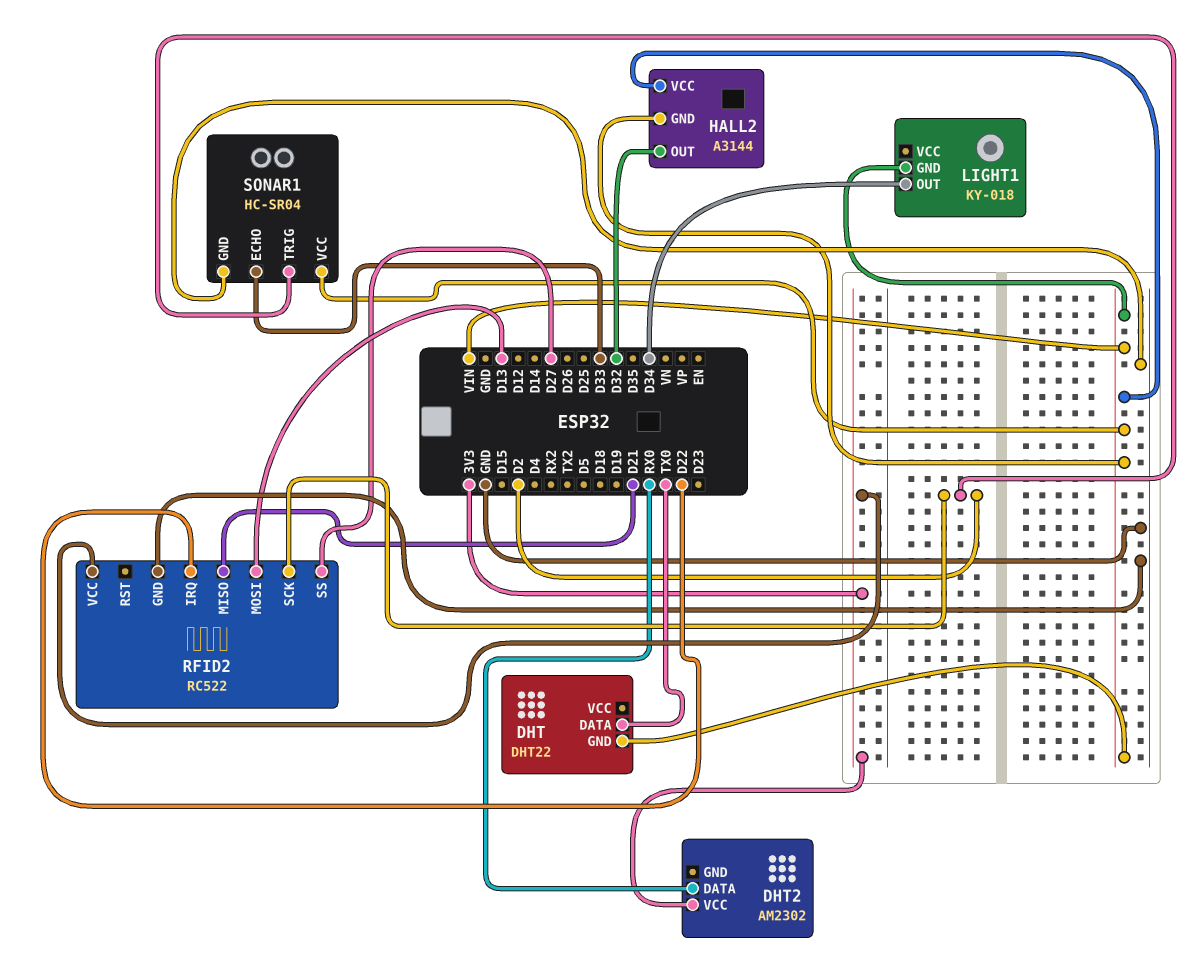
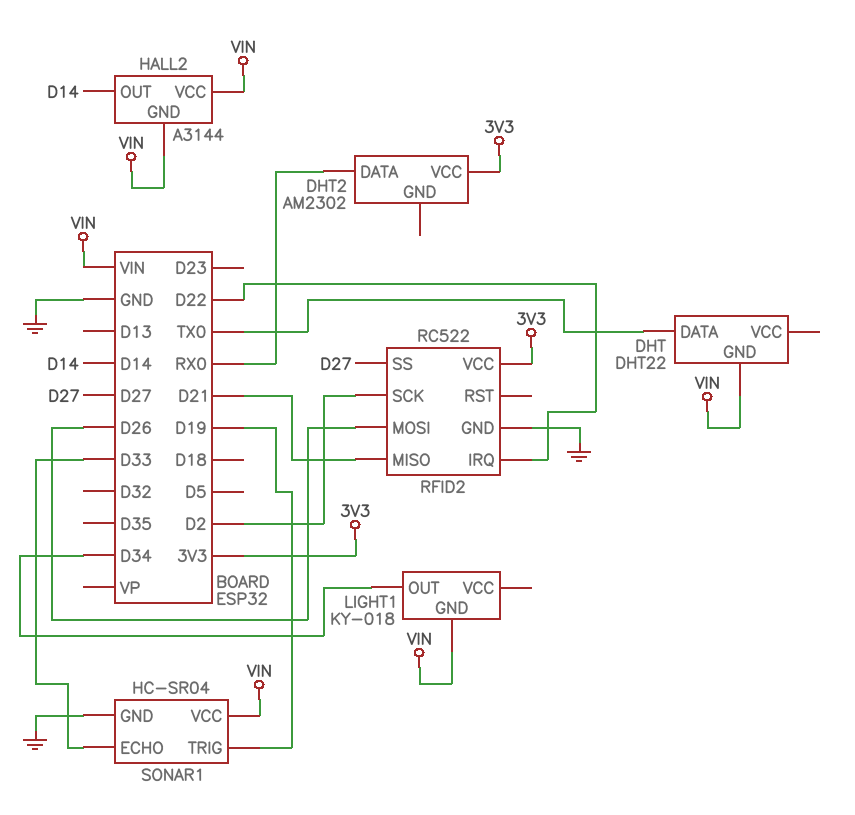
HALL2 pin OUT: D32 -> D14
RFID2 pin MOSI: D13 -> D26
SONAR1 pin TRIG: D2 -> D19

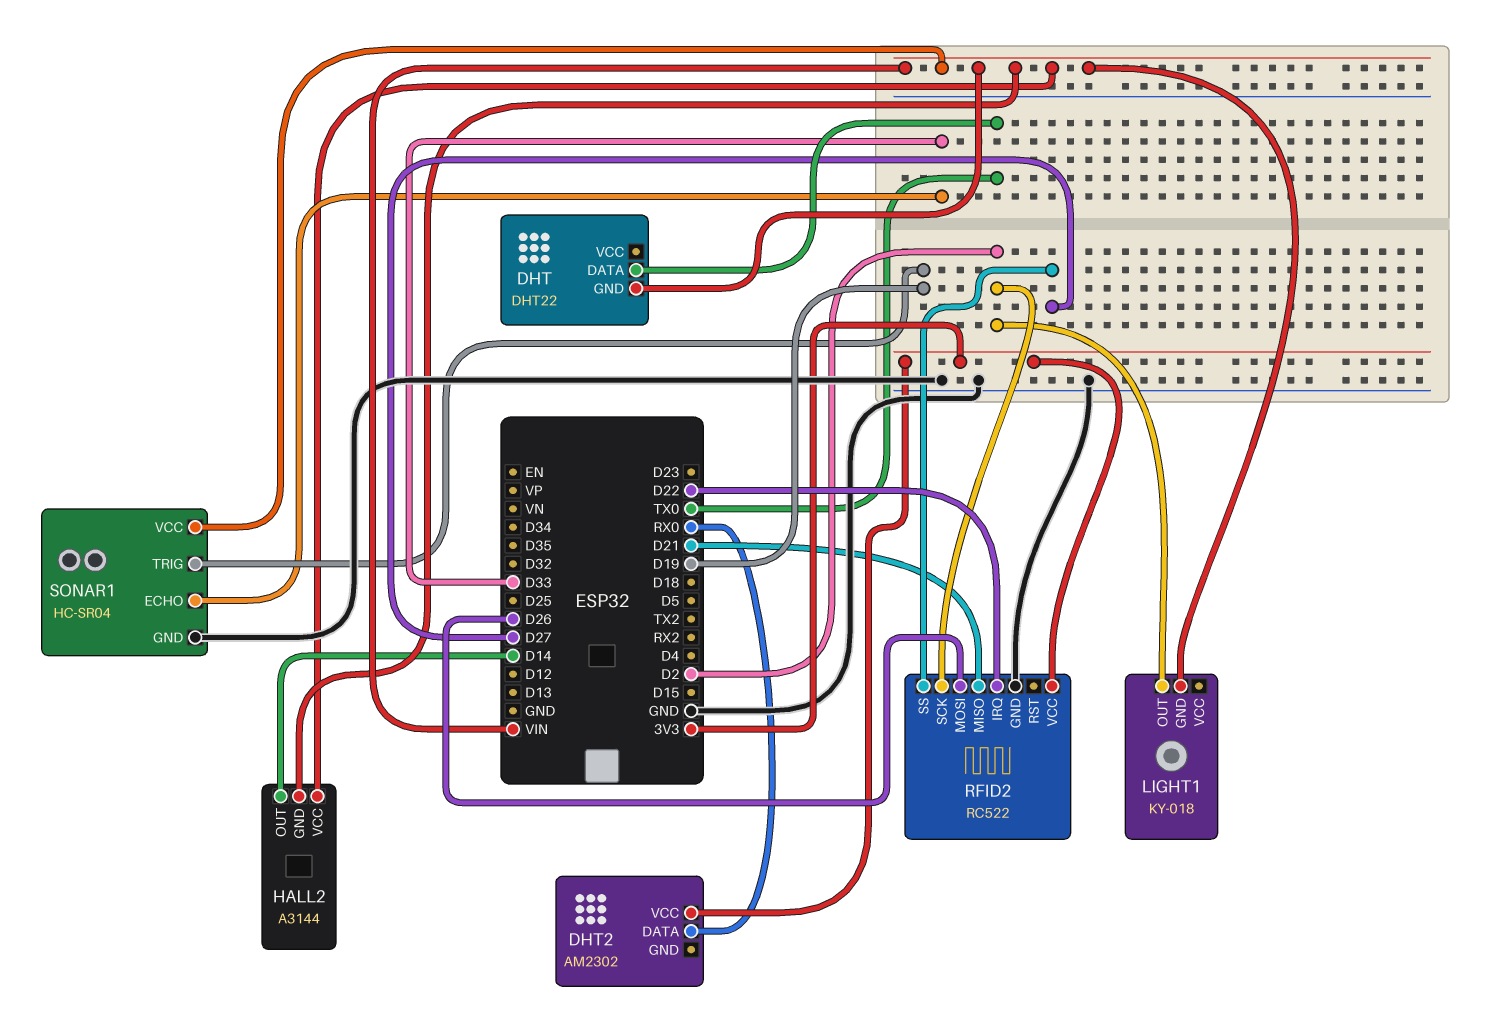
LIGHT1 pin OUT: D34 -> D2

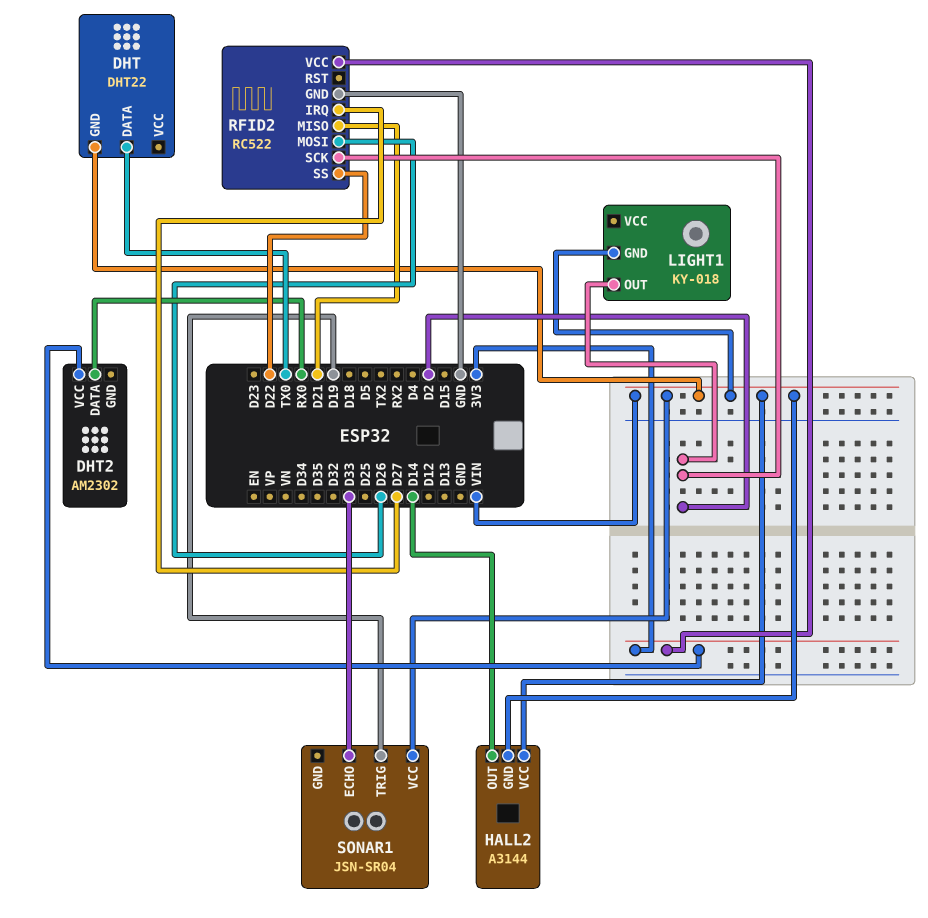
RFID2 pin IRQ: D22 -> D27
RFID2 pin SS: D27 -> D22
SONAR1: HC-SR04 -> JSN-SR04
SONAR1 pin GND: GND -> none

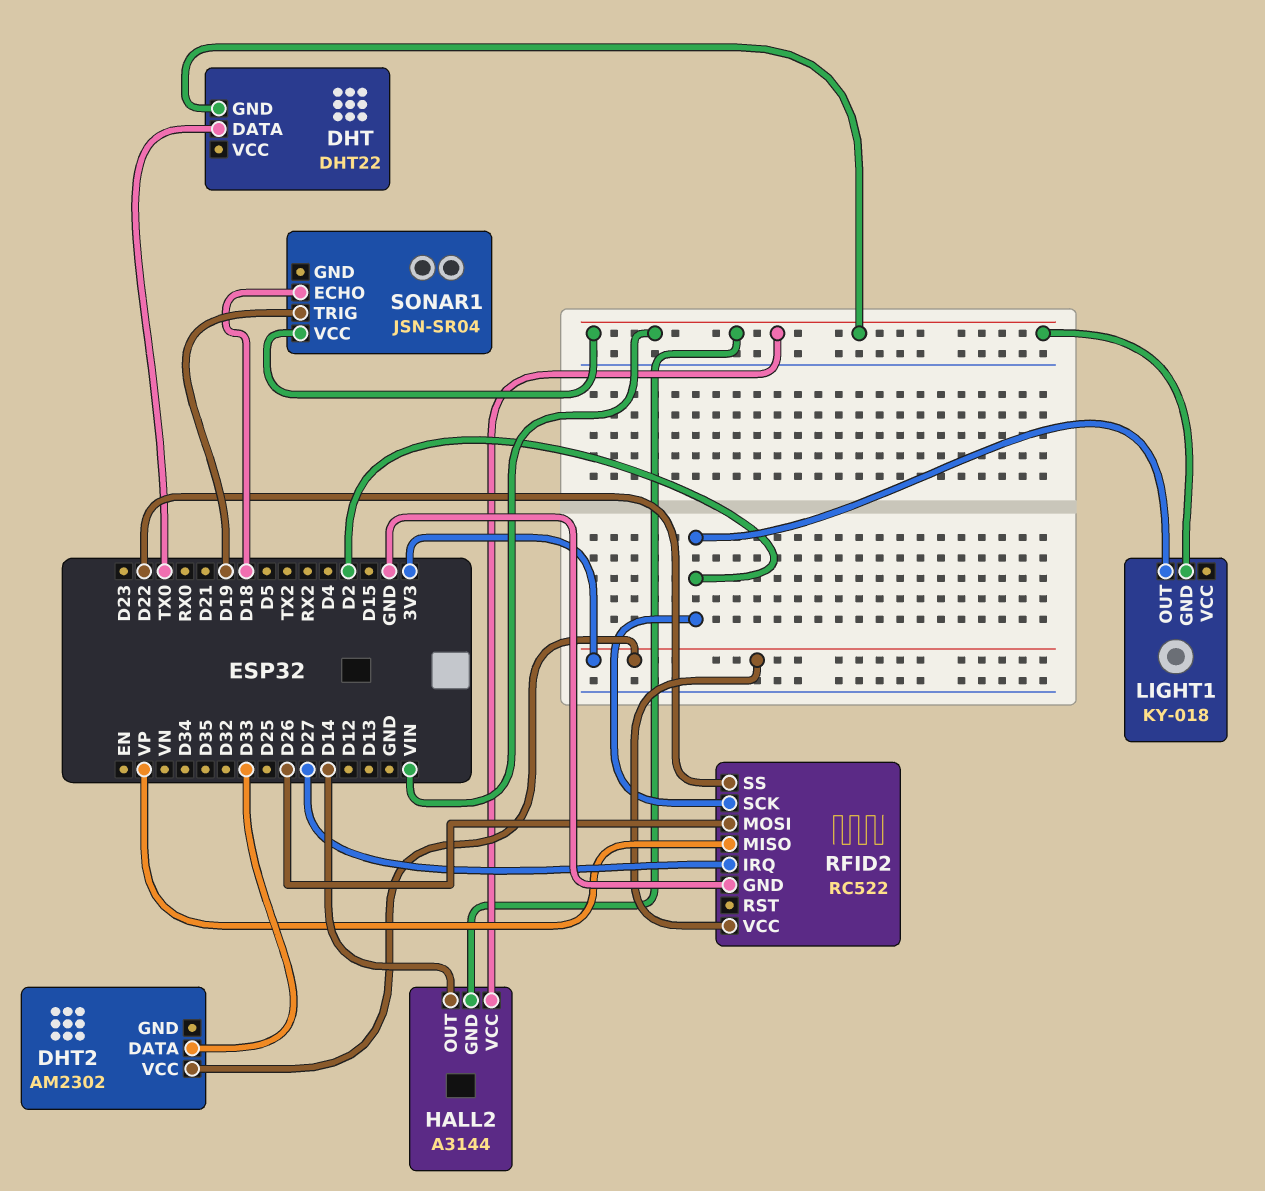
DHT2 pin DATA: RX0 -> D33
RFID2 pin MISO: D21 -> VP
SONAR1 pin ECHO: D33 -> D18

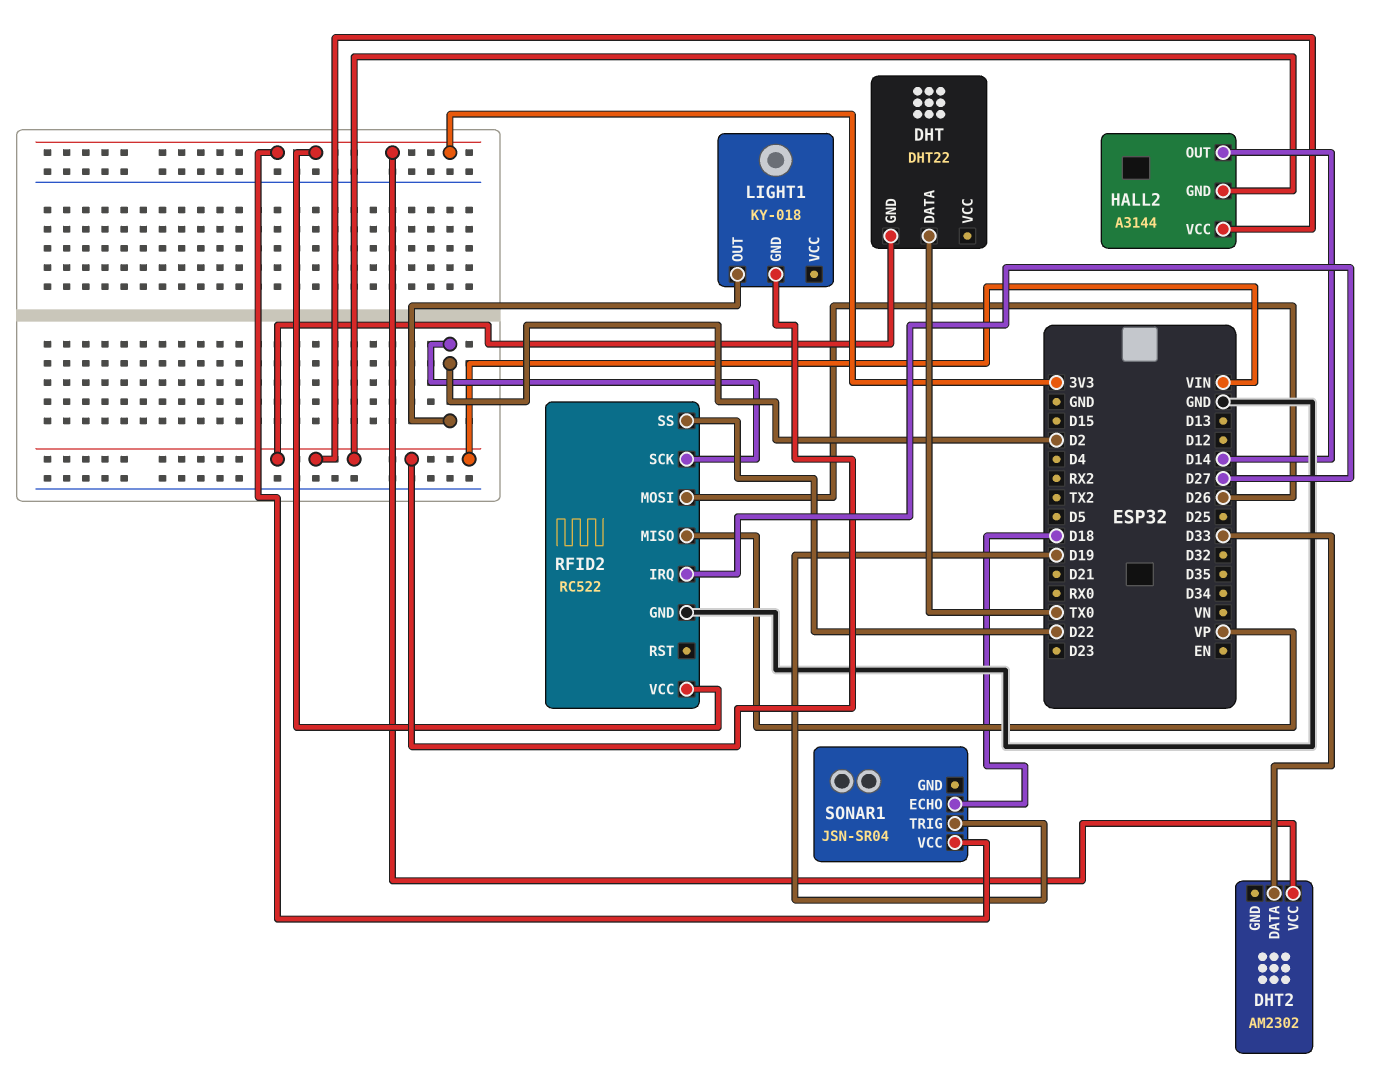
SONAR1 pin VCC: VIN -> 3V3

